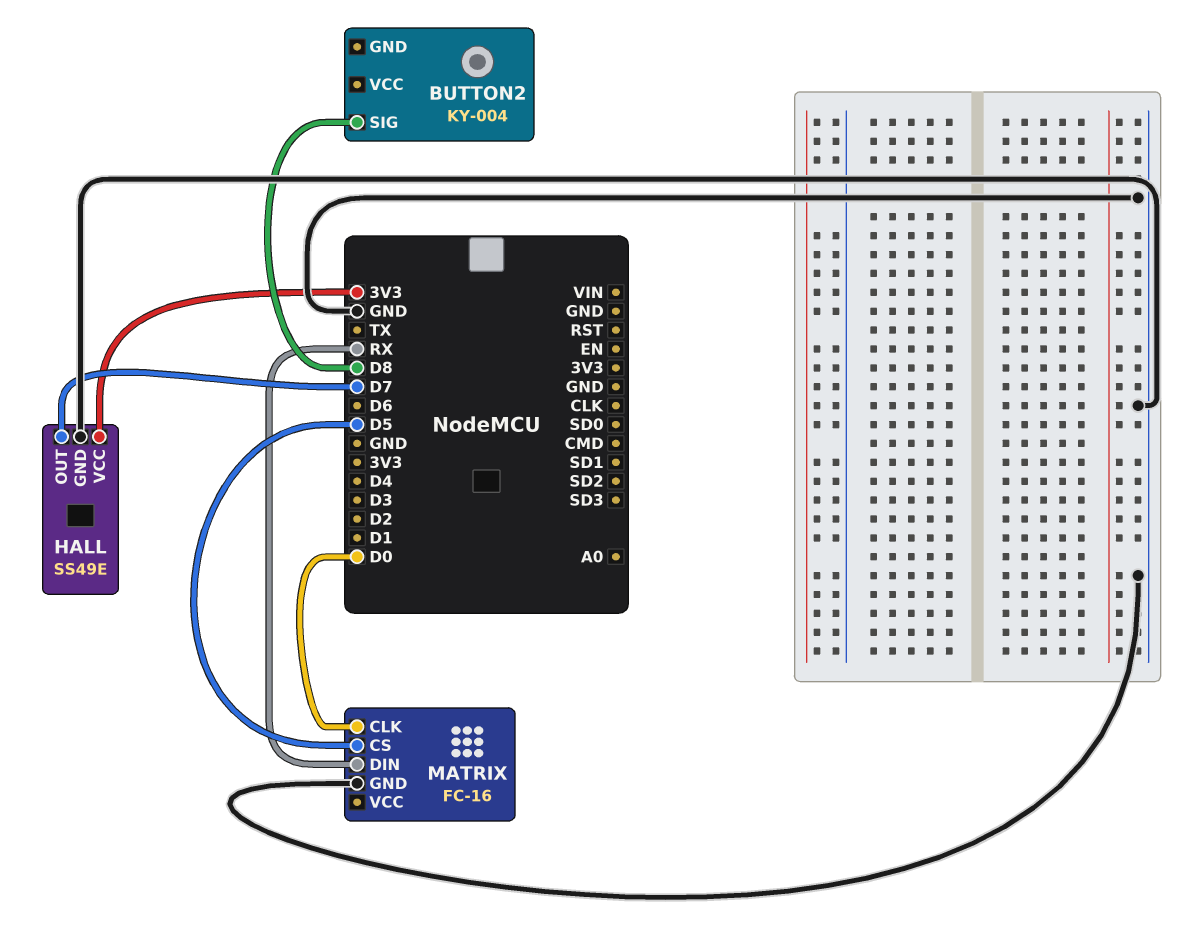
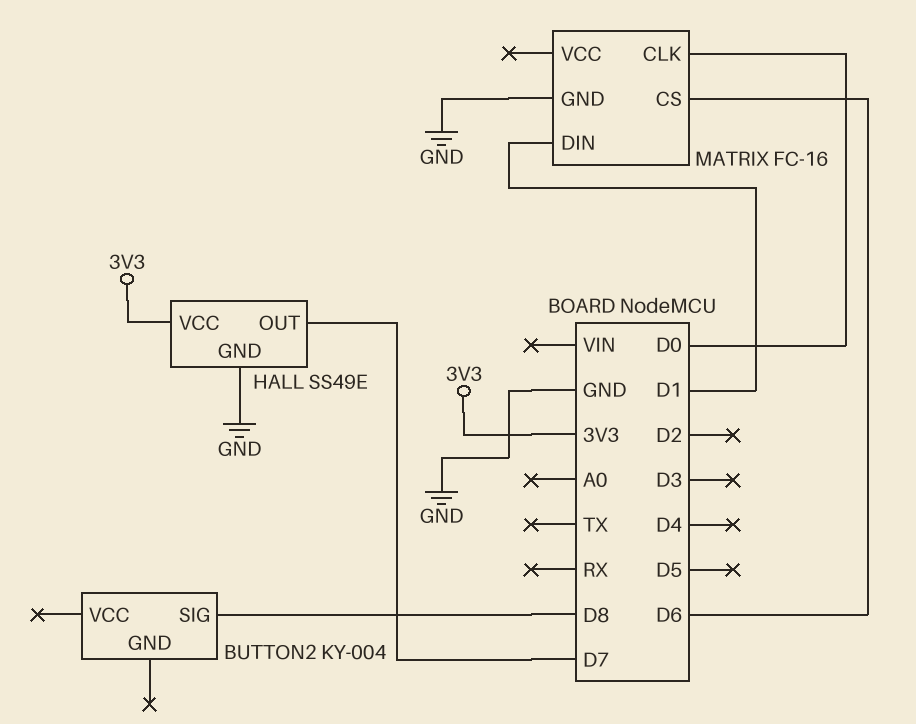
MATRIX pin CS: D5 -> D6
MATRIX pin DIN: RX -> D1

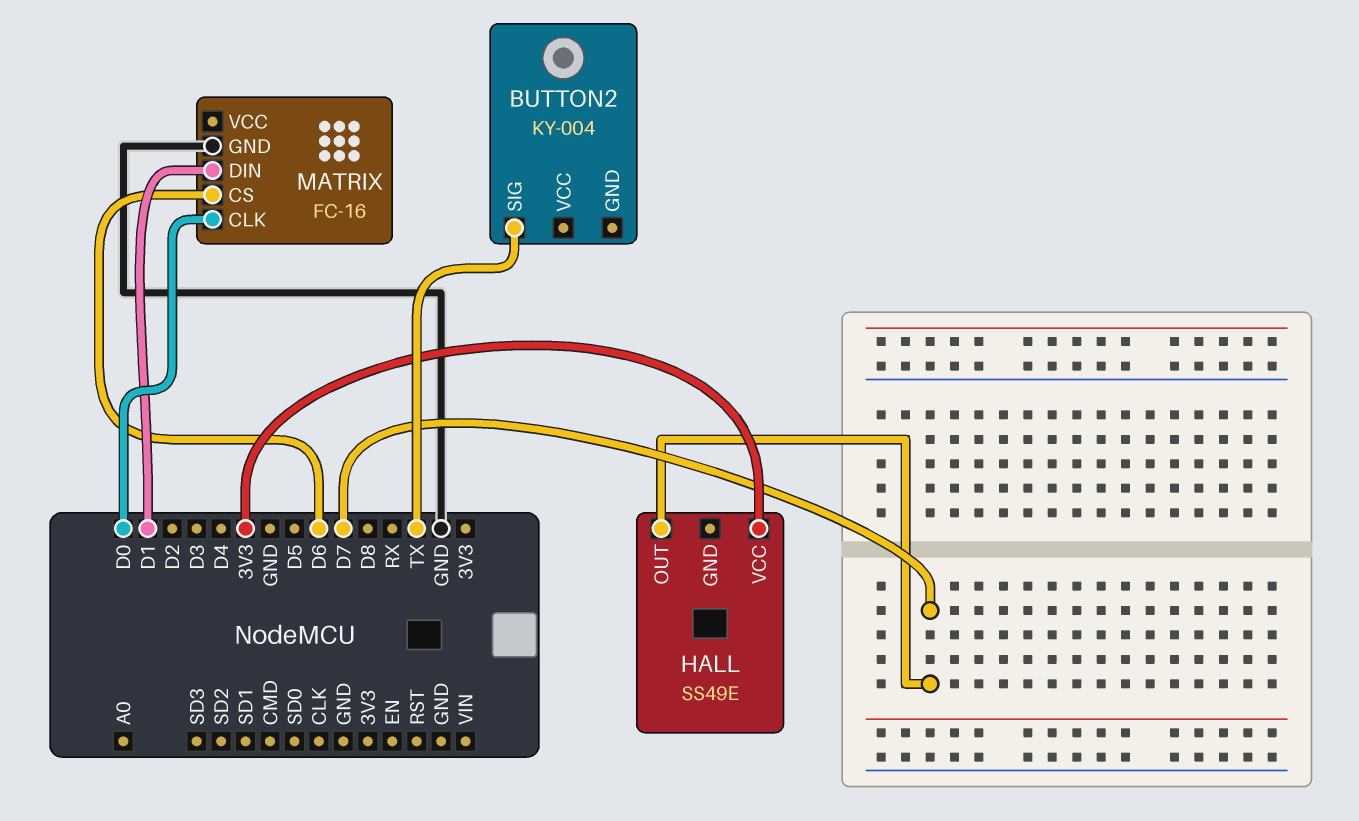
BUTTON2 pin SIG: D8 -> TX
HALL pin GND: GND -> none

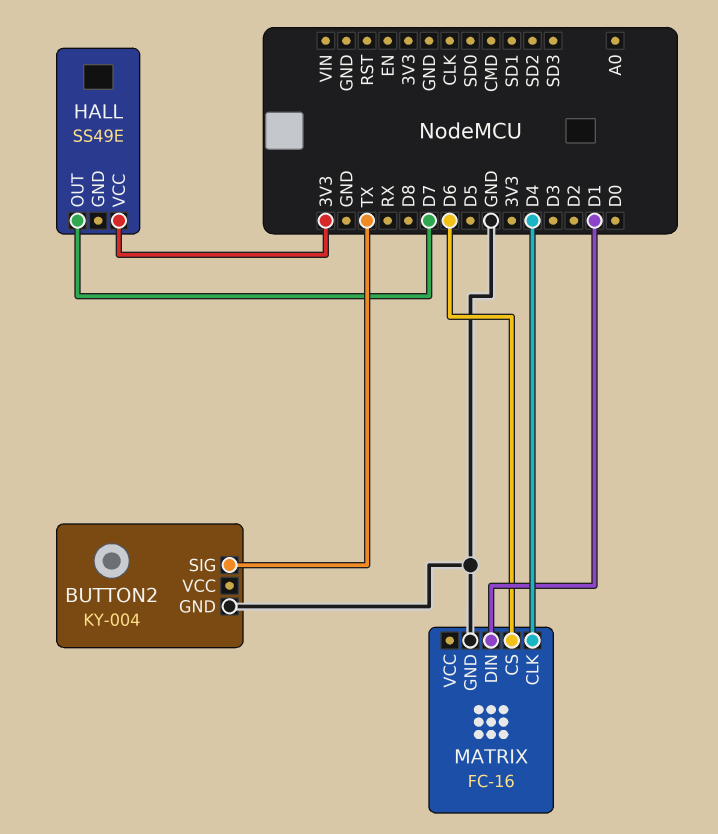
BUTTON2 pin GND: none -> GND
MATRIX pin CLK: D0 -> D4

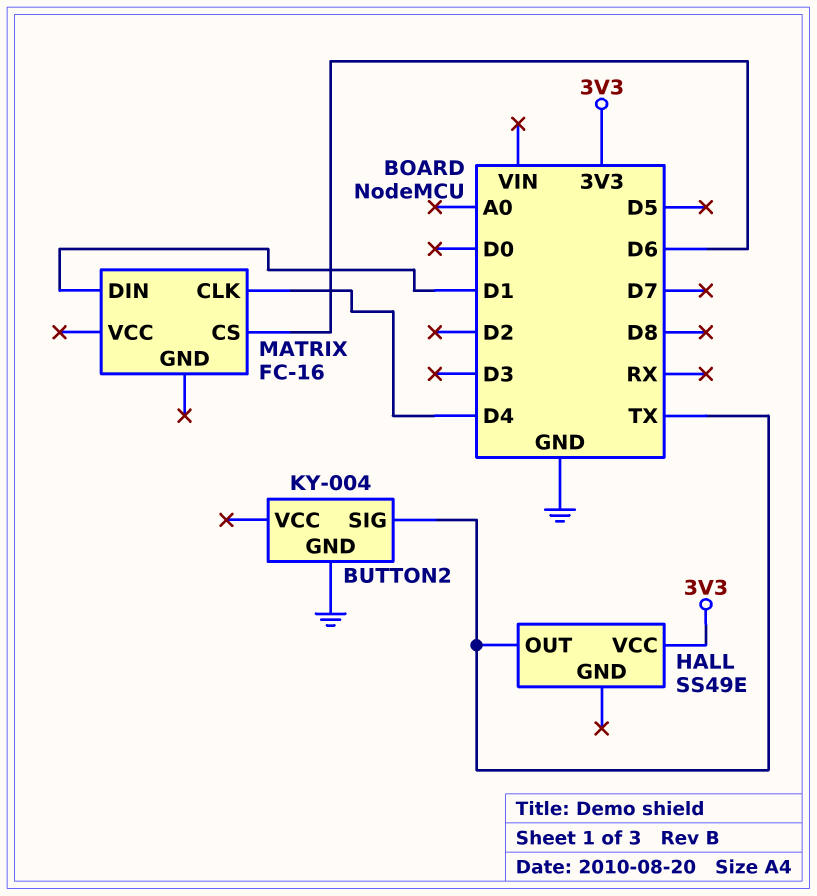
HALL pin OUT: D7 -> TX
MATRIX pin GND: GND -> none

